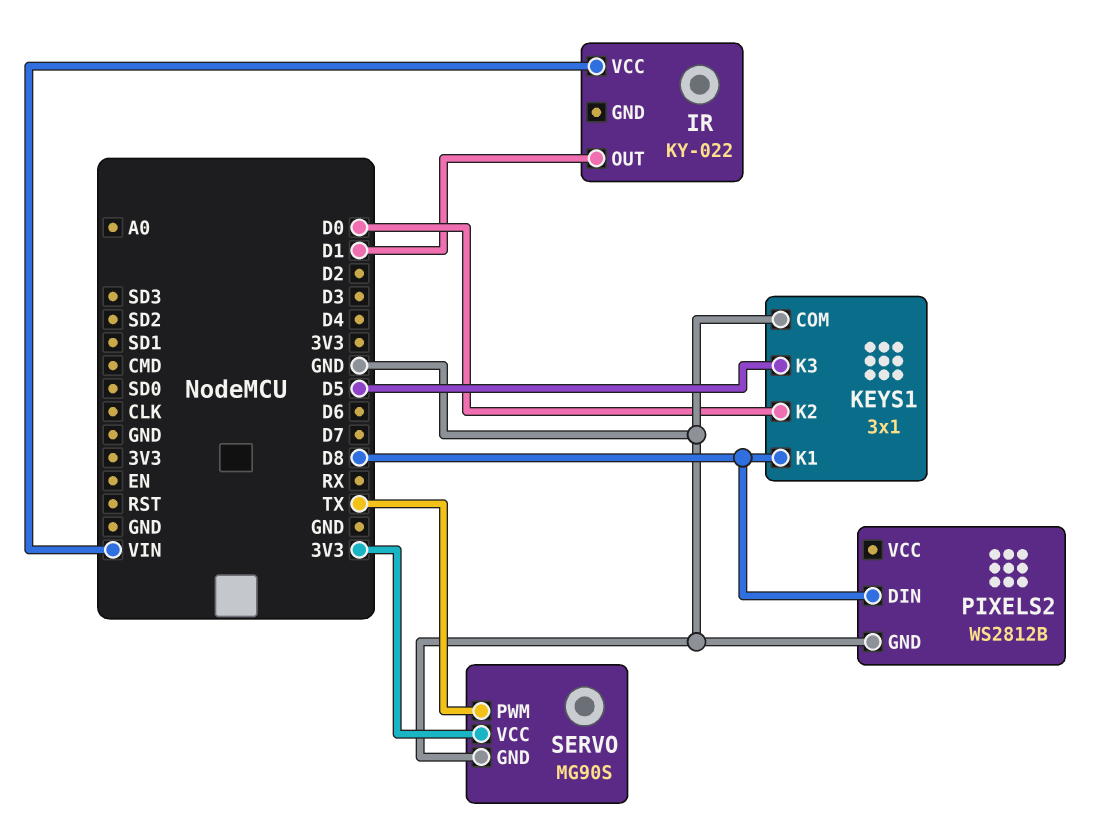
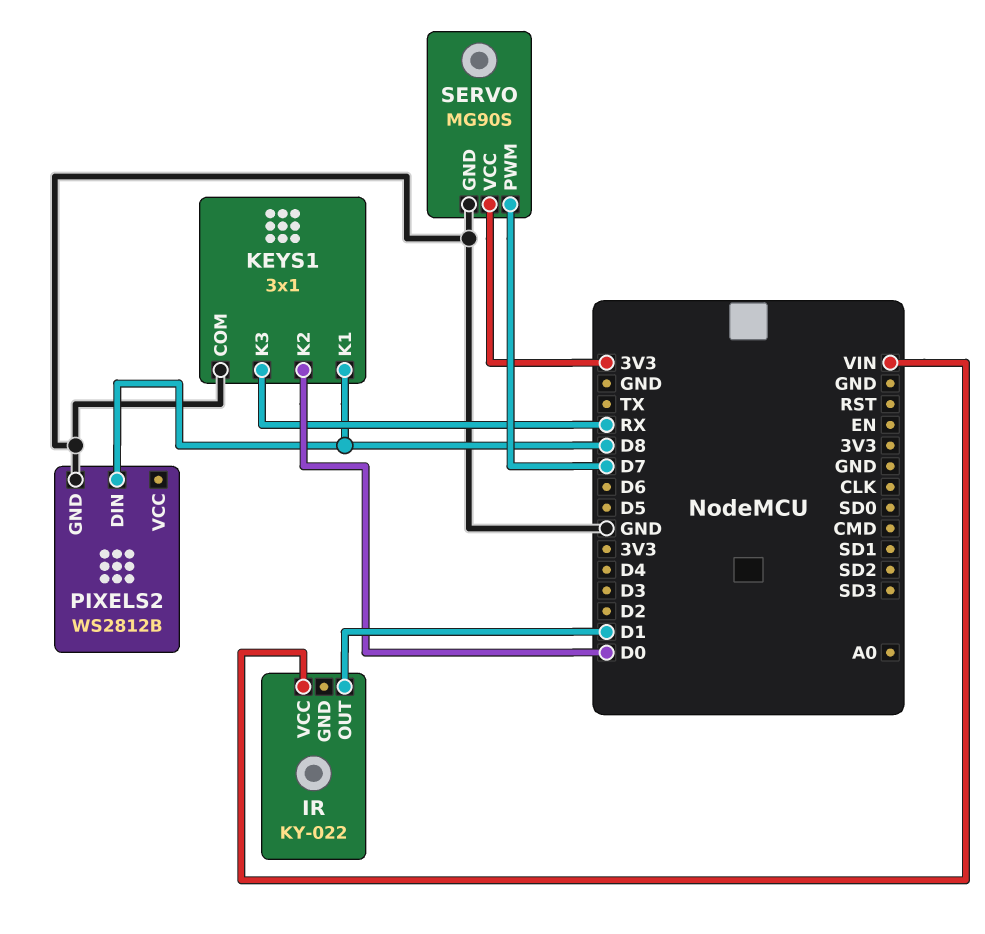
KEYS1 pin K3: D5 -> RX
SERVO pin PWM: TX -> D7

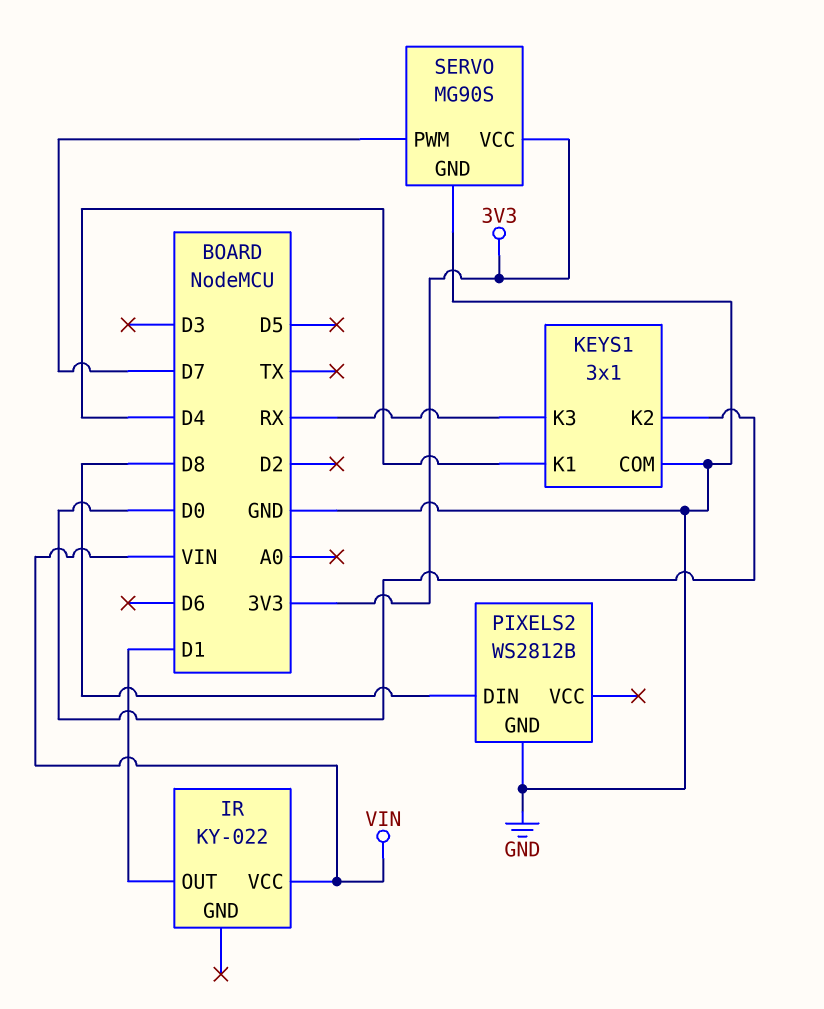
KEYS1 pin K1: D8 -> D4

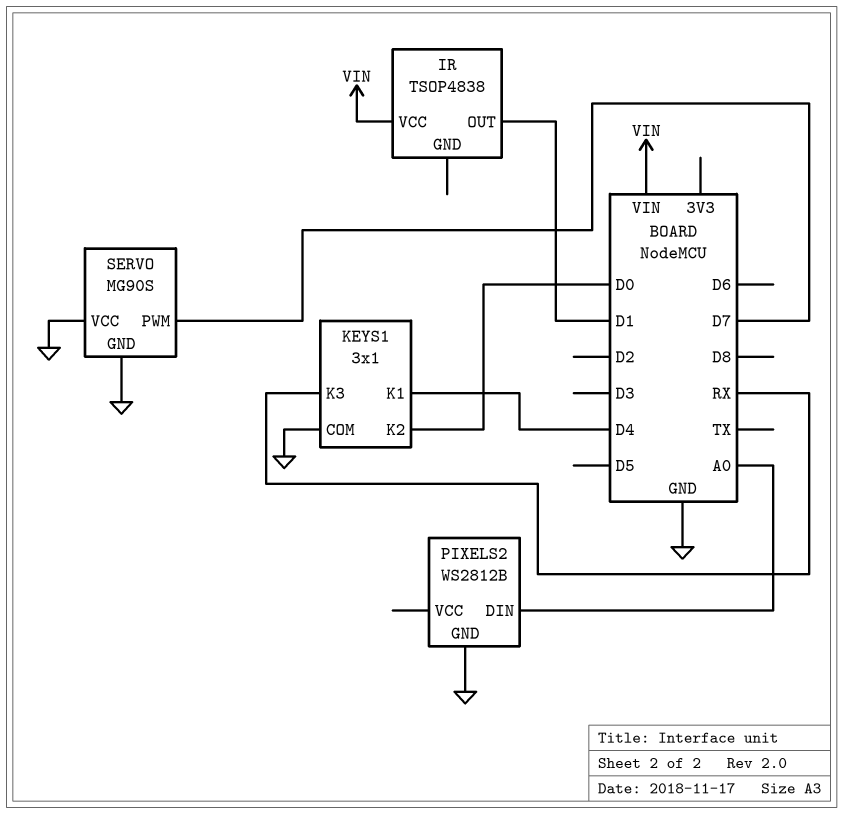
IR: KY-022 -> TSOP4838
PIXELS2 pin DIN: D8 -> A0
SERVO pin VCC: 3V3 -> GND

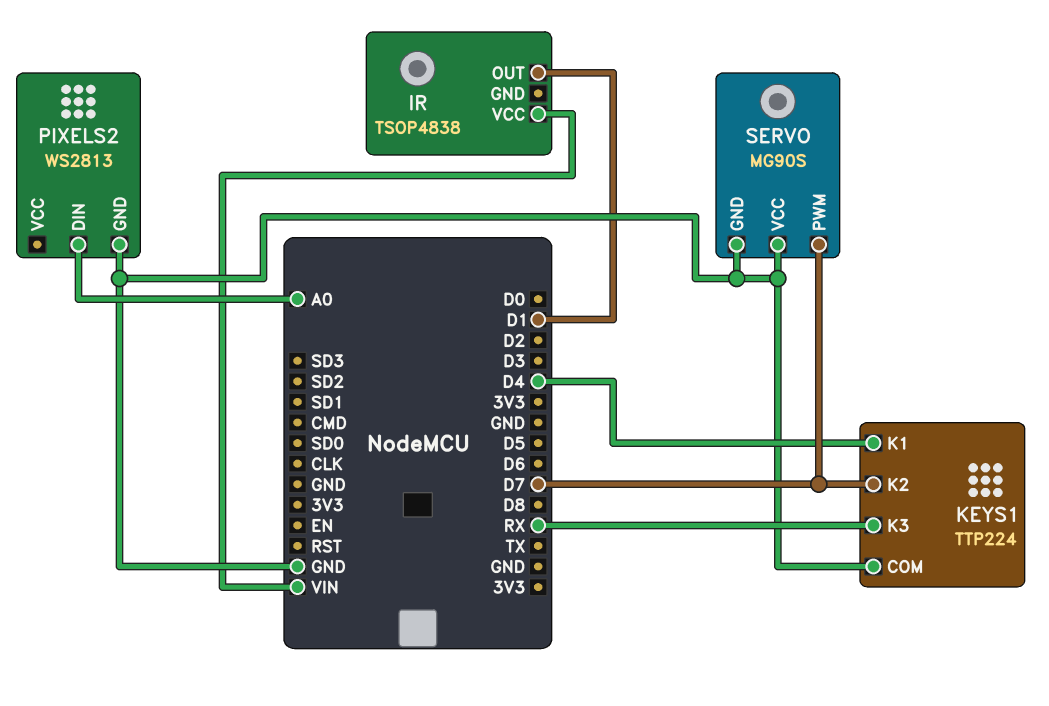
KEYS1: 3x1 -> TTP224
KEYS1 pin K2: D0 -> D7
PIXELS2: WS2812B -> WS2813

